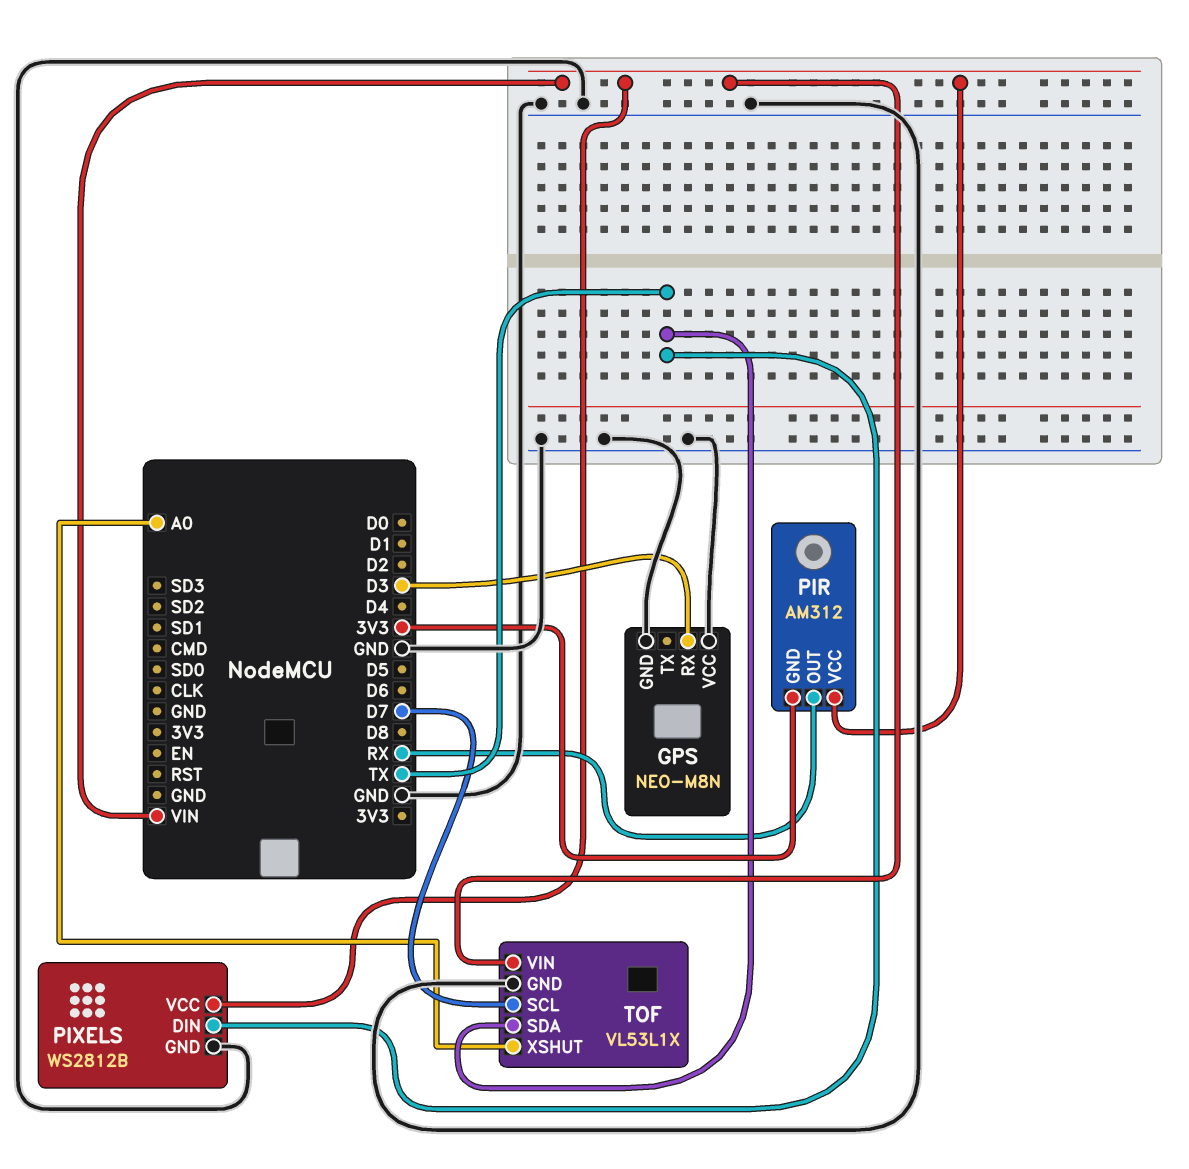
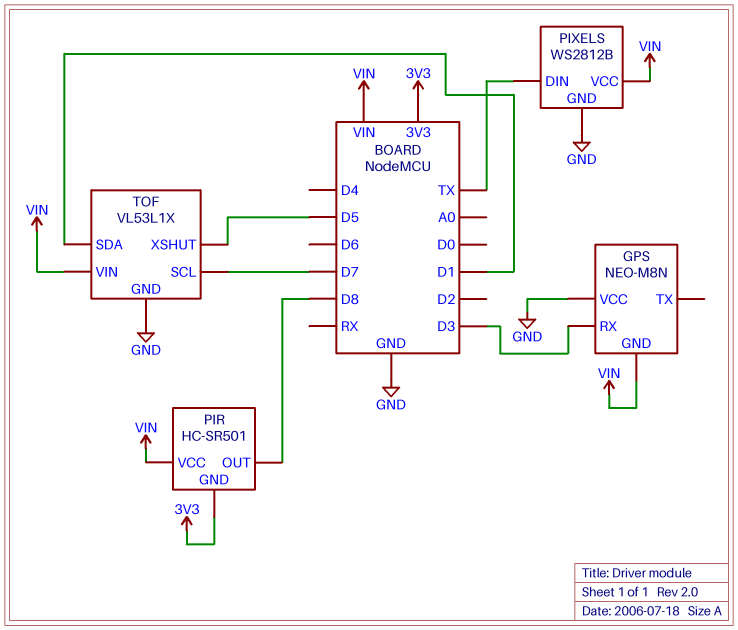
GPS pin GND: GND -> VIN
PIR: AM312 -> HC-SR501
PIR pin OUT: RX -> D8
TOF pin SDA: TX -> D1
TOF pin XSHUT: A0 -> D5

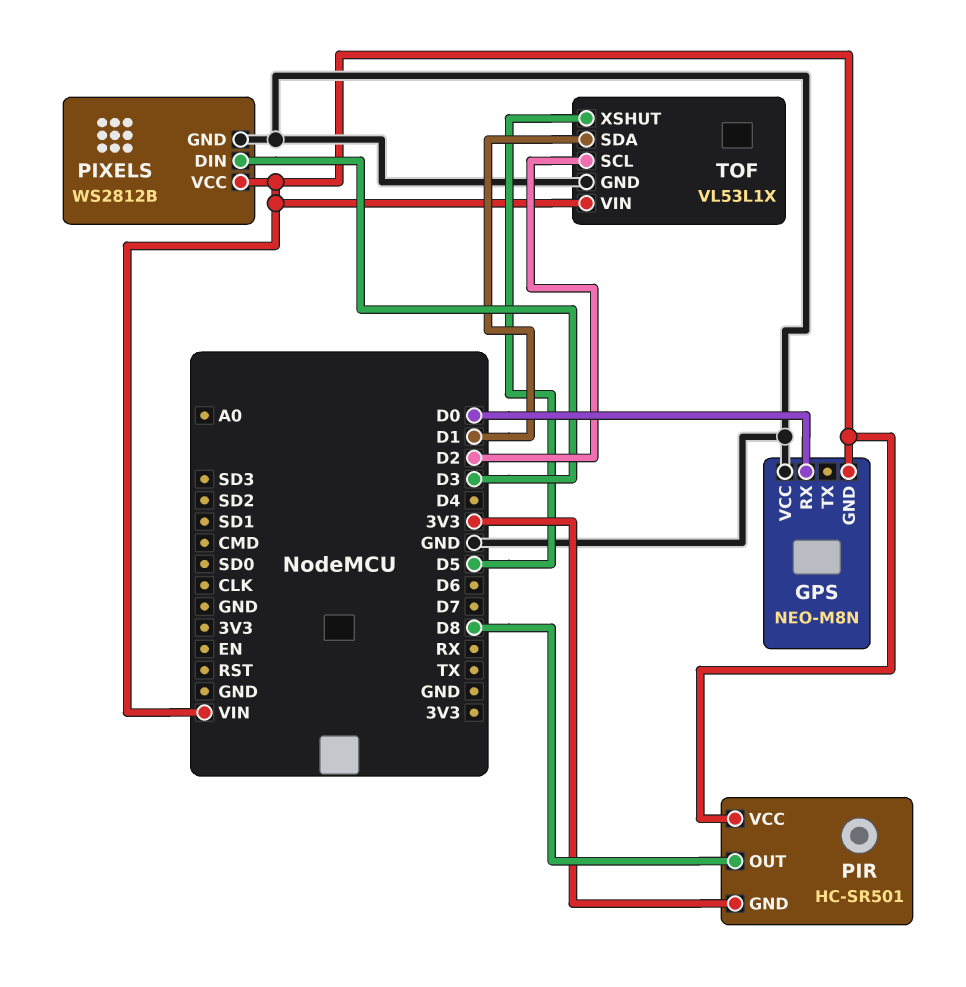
GPS pin RX: D3 -> D0
PIXELS pin DIN: TX -> D3
TOF pin SCL: D7 -> D2

